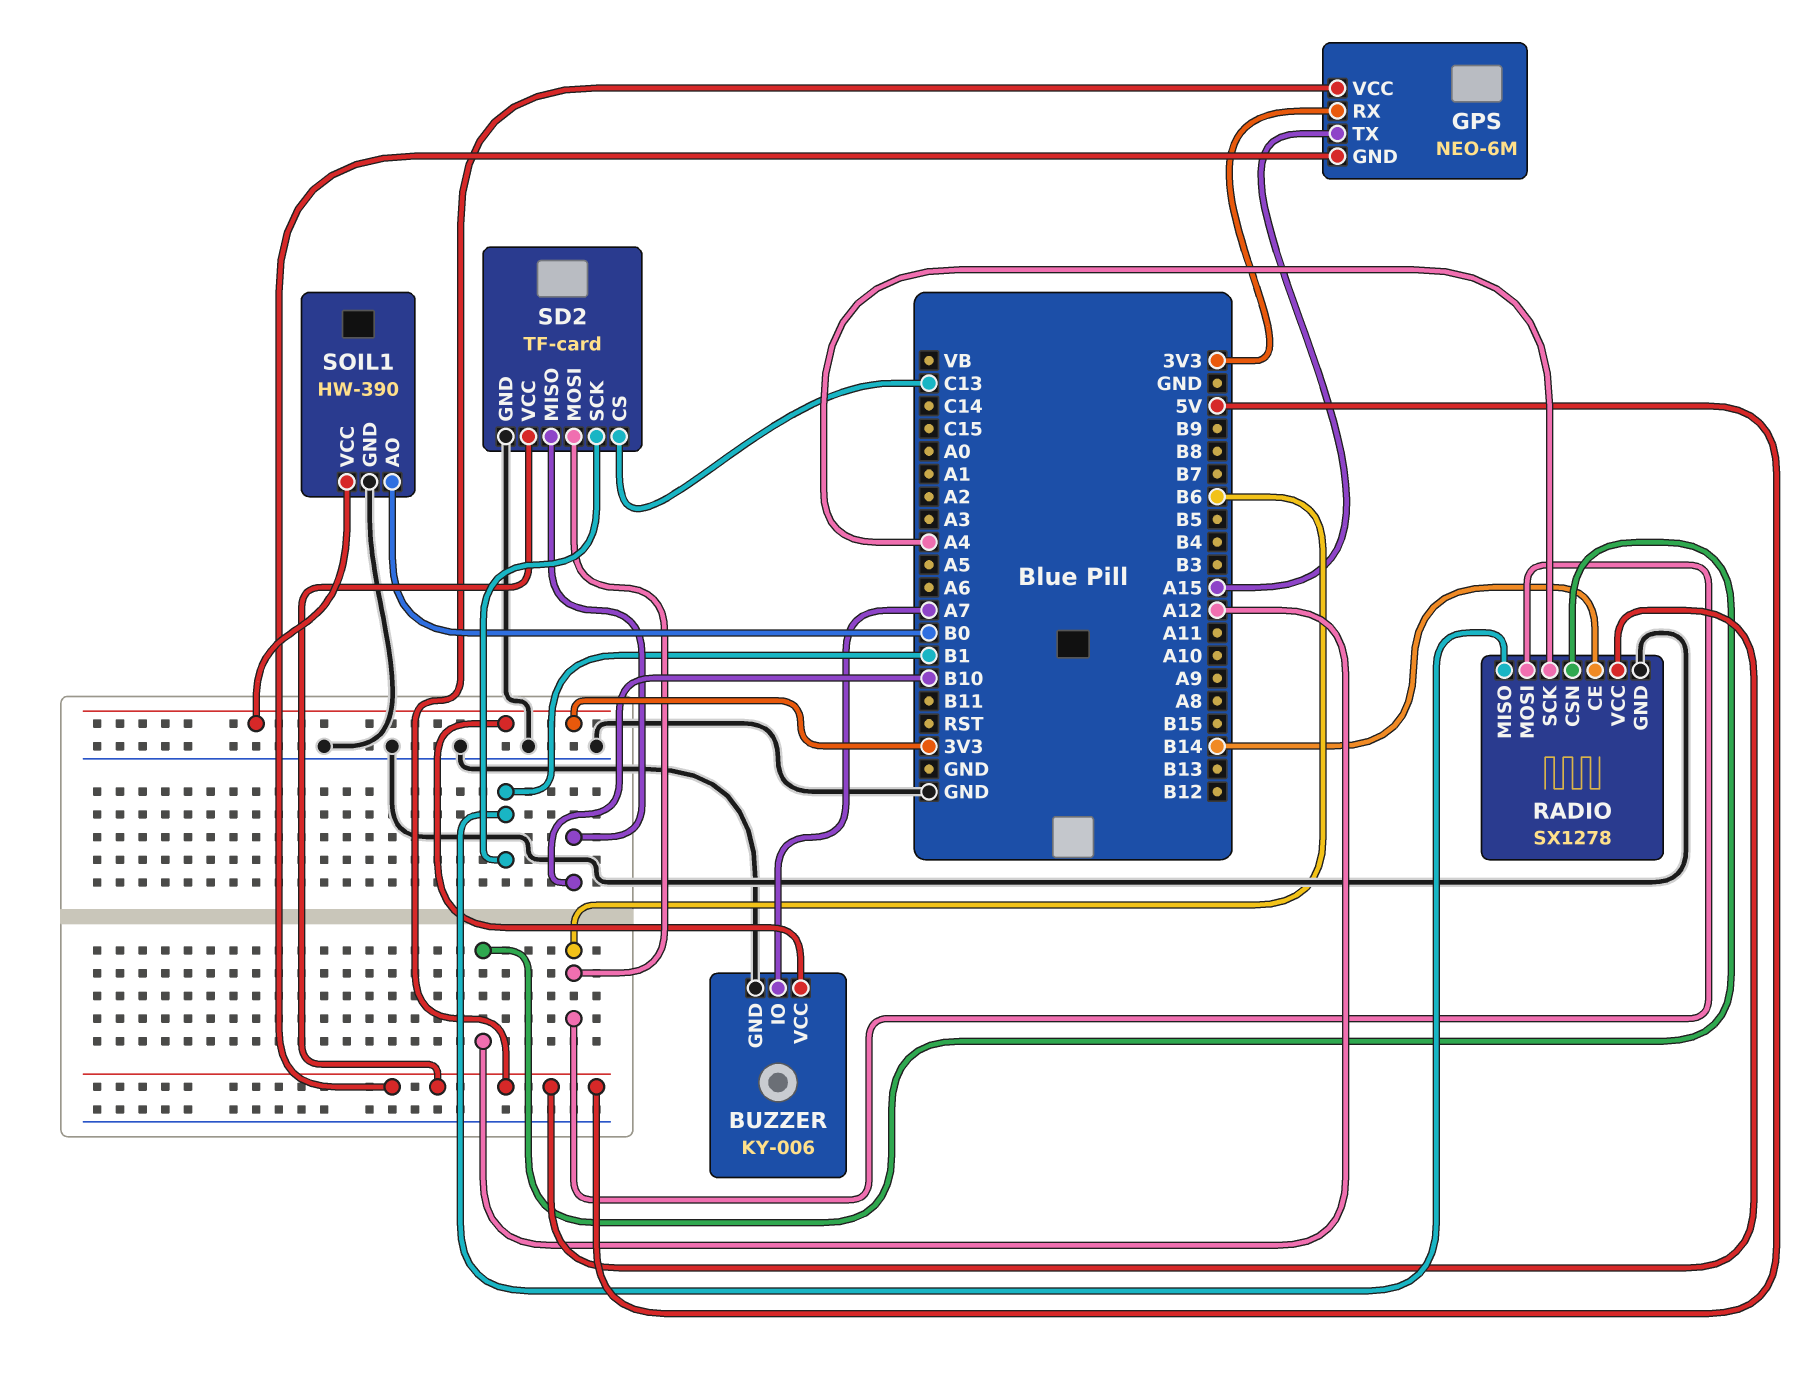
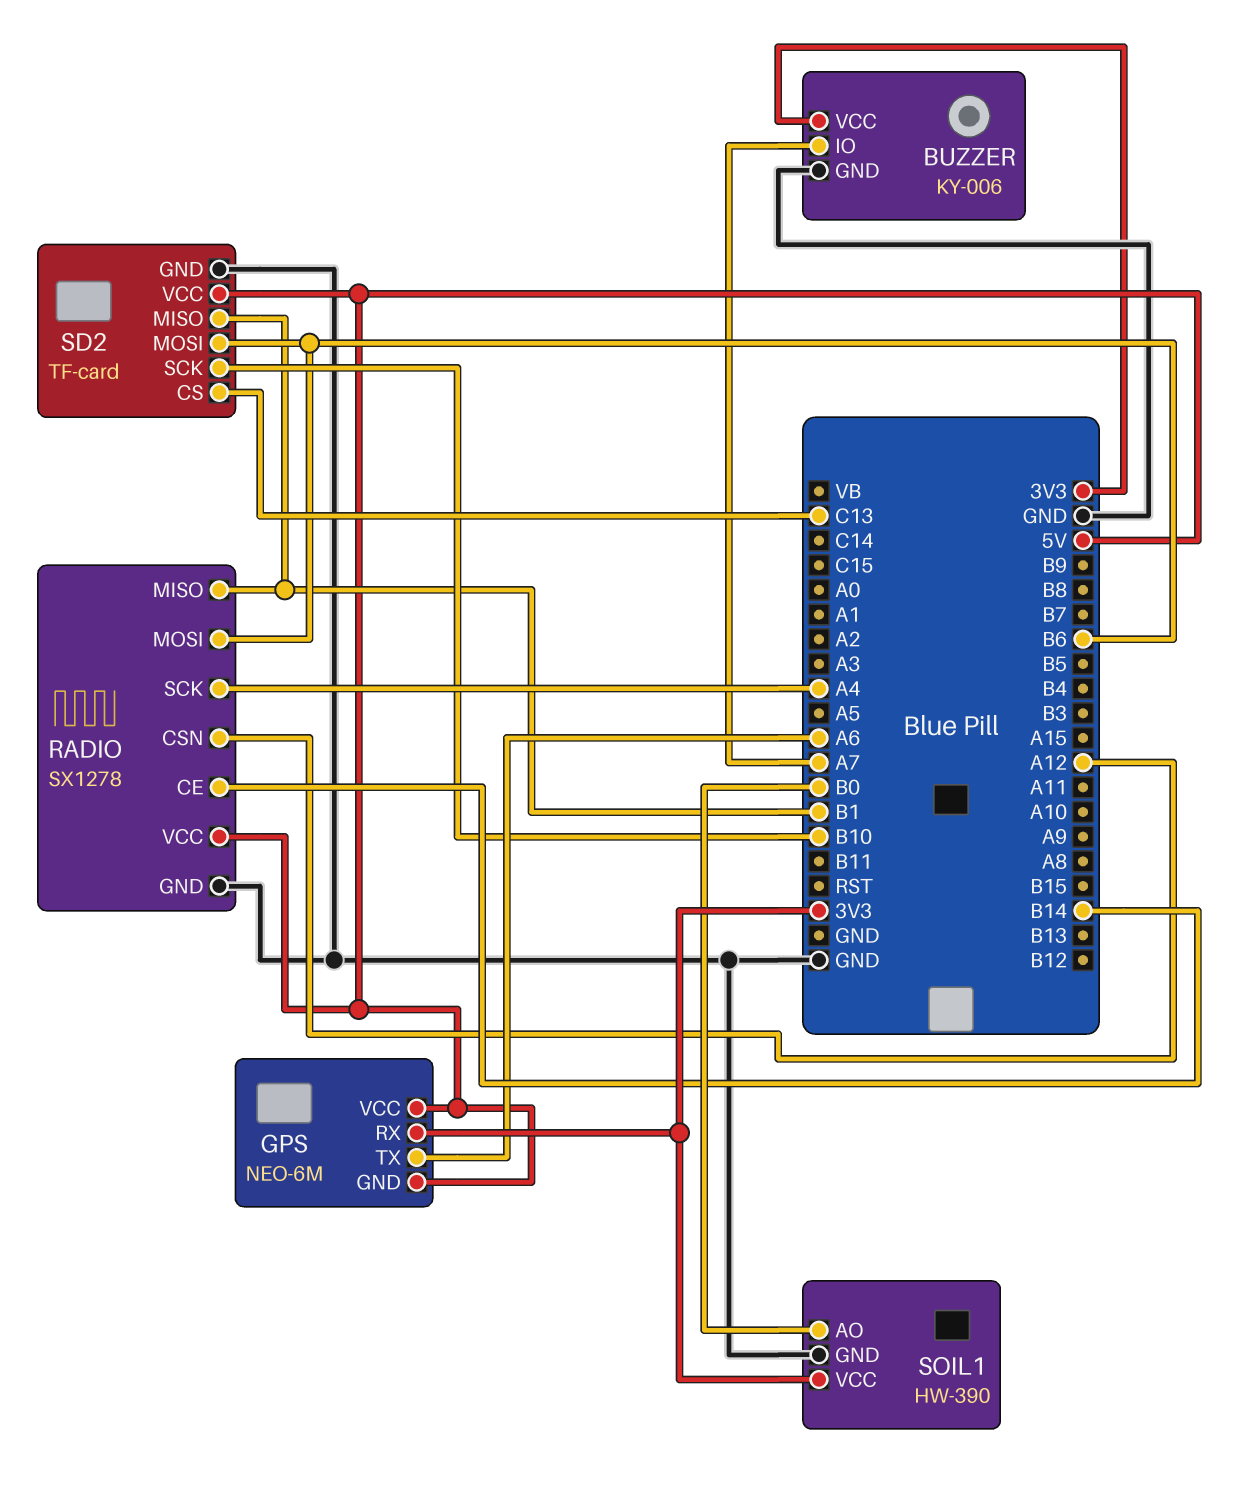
GPS pin TX: A15 -> A6
SD2 pin MISO: B10 -> B1
SD2 pin SCK: B1 -> B10

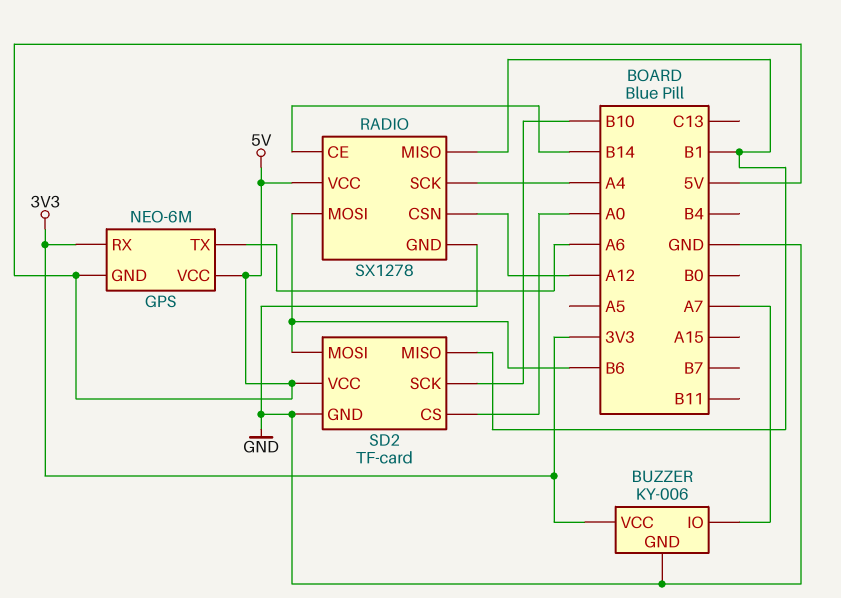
SD2 pin CS: C13 -> A0
SOIL1: HW-390 -> none
SOIL1 pin AO: B0 -> none
SOIL1 pin GND: GND -> none
SOIL1 pin VCC: 3V3 -> none

